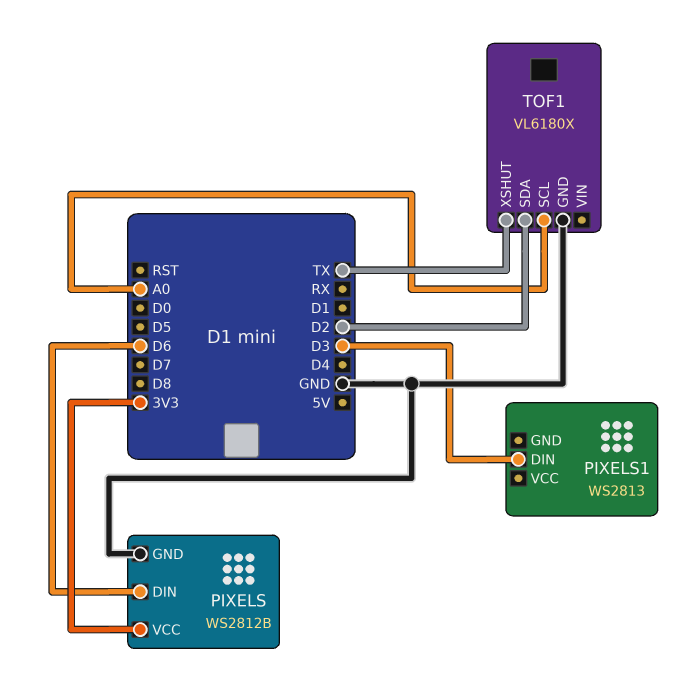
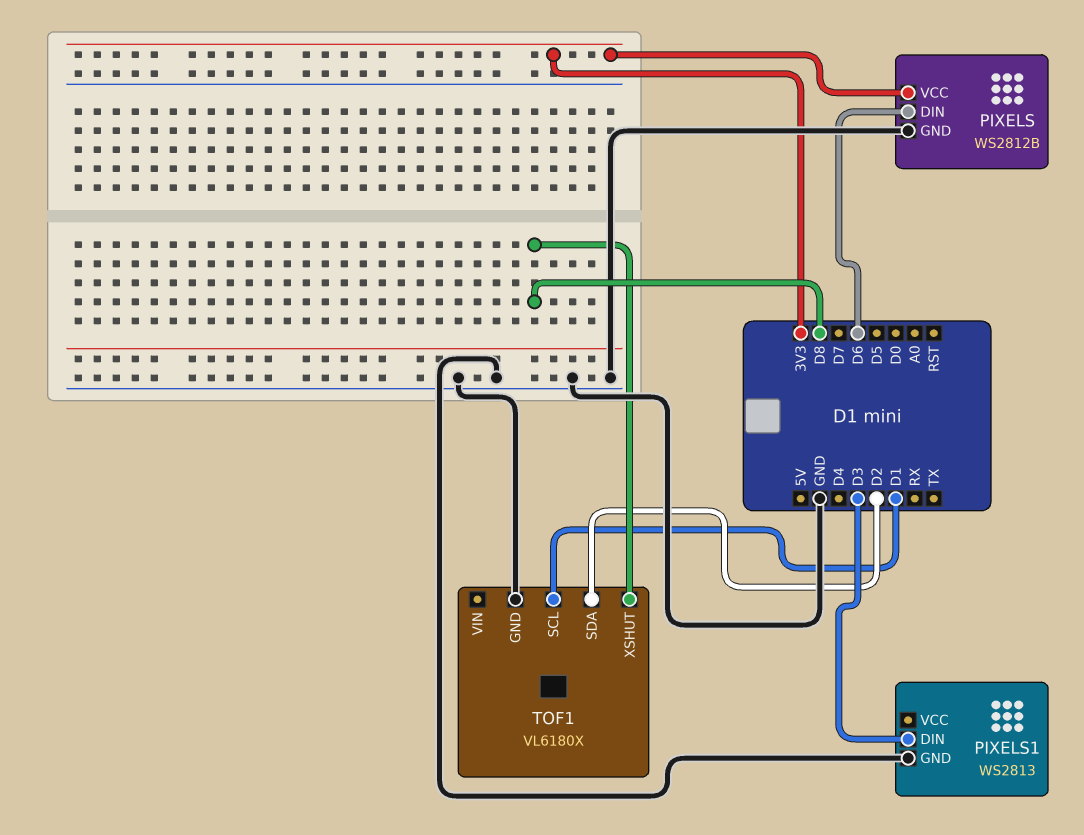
PIXELS1 pin GND: none -> GND
TOF1 pin SCL: A0 -> D1
TOF1 pin XSHUT: TX -> D8

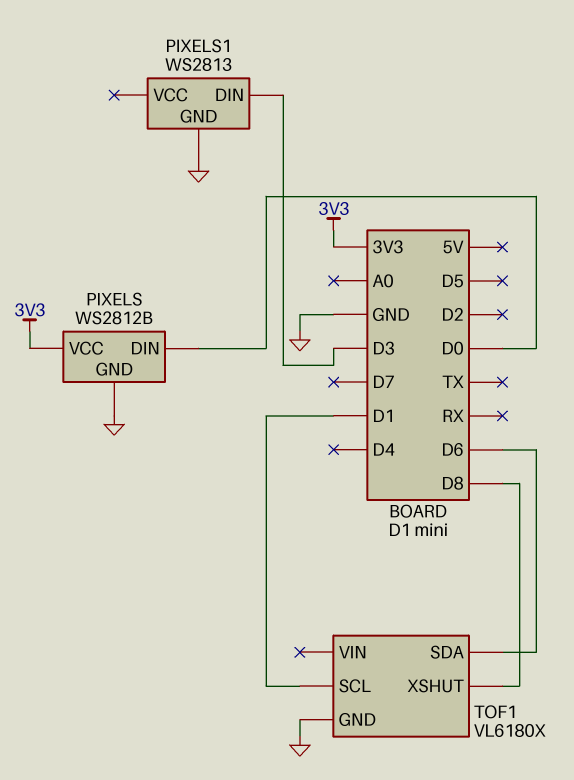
PIXELS pin DIN: D6 -> D0
TOF1 pin SDA: D2 -> D6

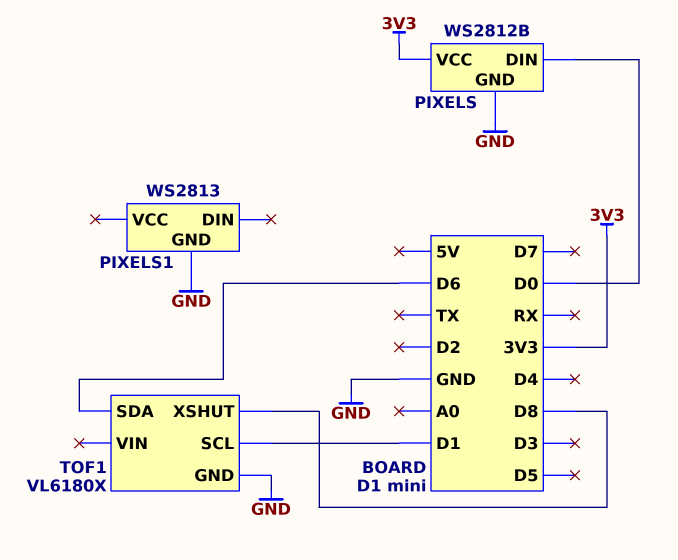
PIXELS1 pin DIN: D3 -> none

